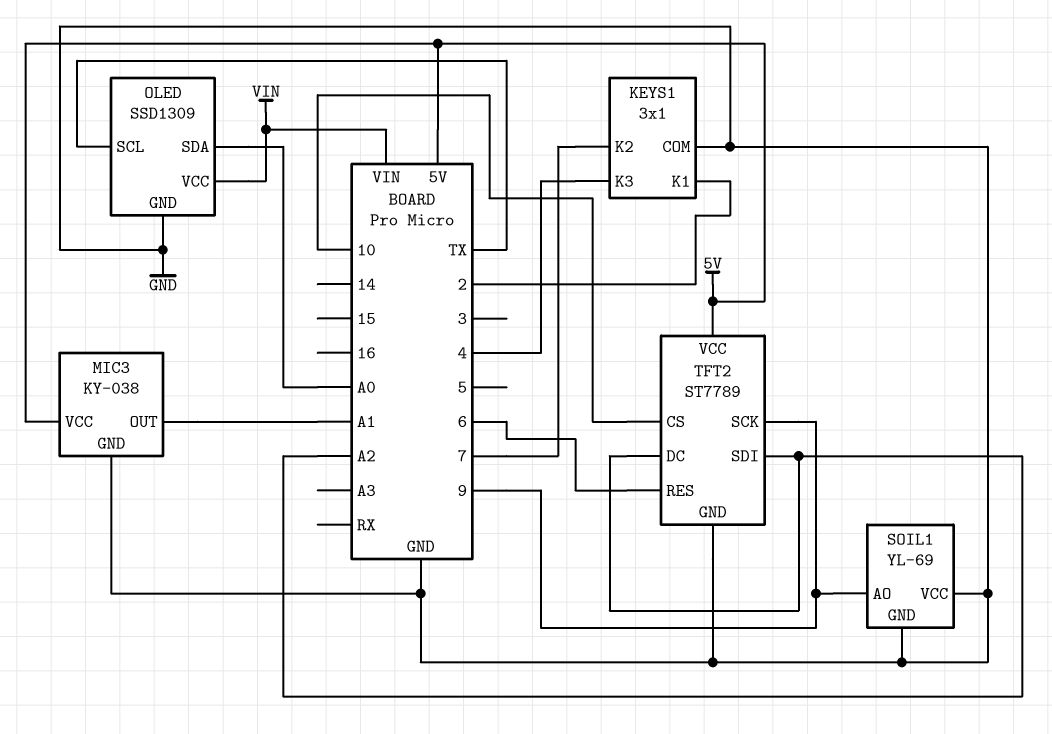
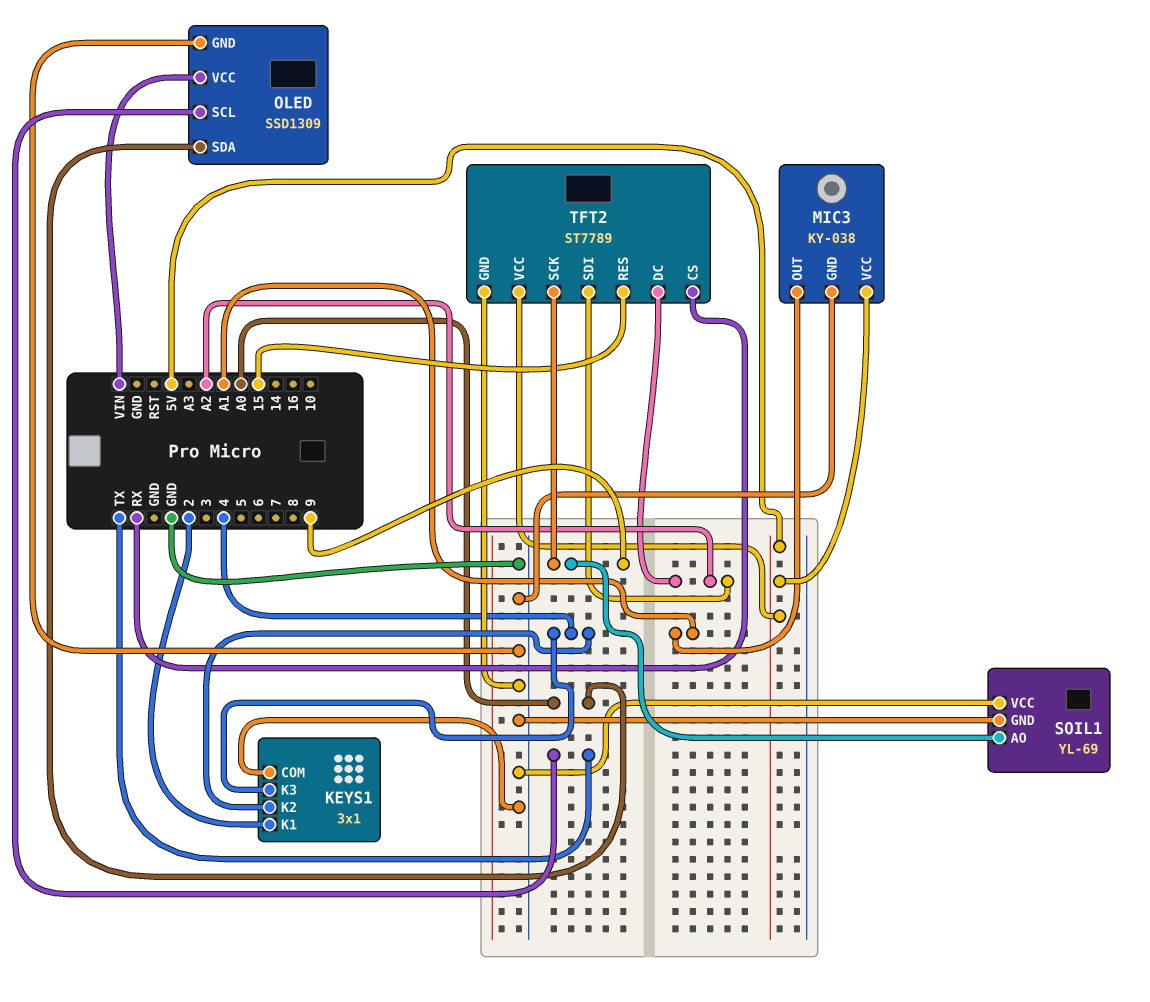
KEYS1 pin K2: 7 -> 4
TFT2 pin CS: 10 -> RX
TFT2 pin RES: 6 -> 15

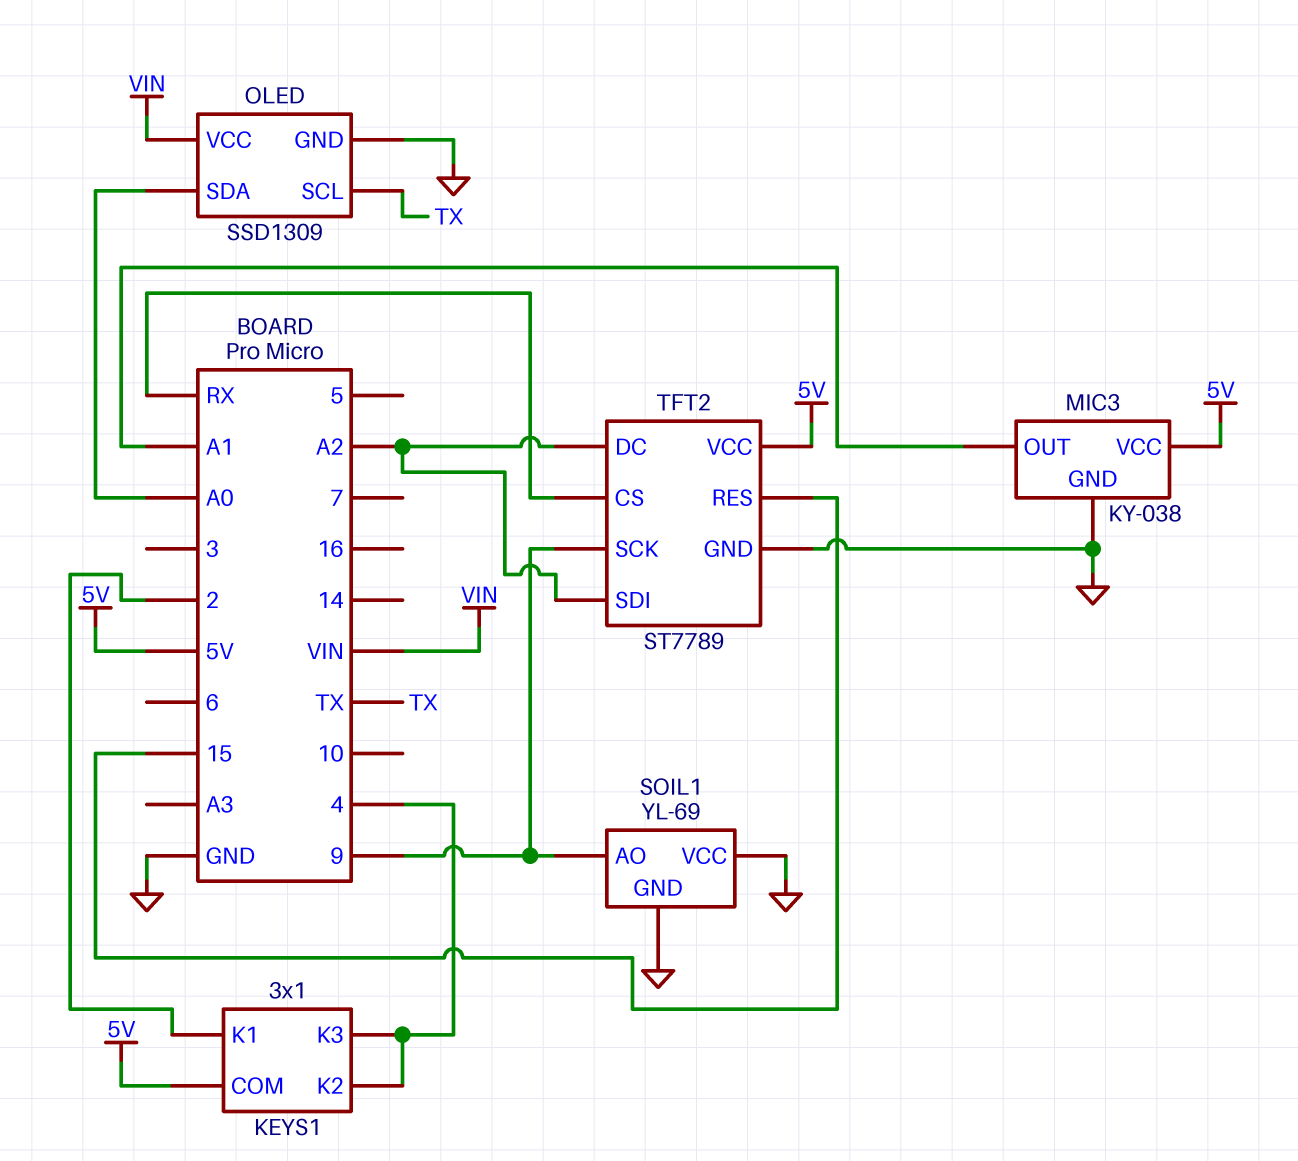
KEYS1 pin COM: GND -> 5V

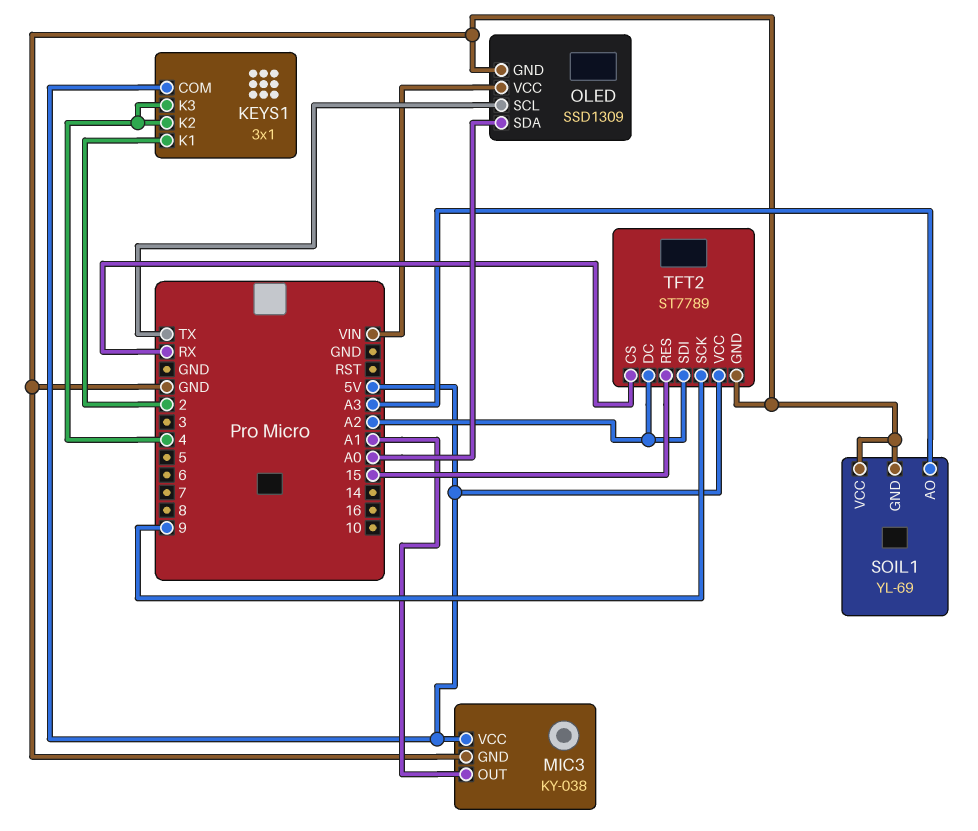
SOIL1 pin AO: 9 -> A3

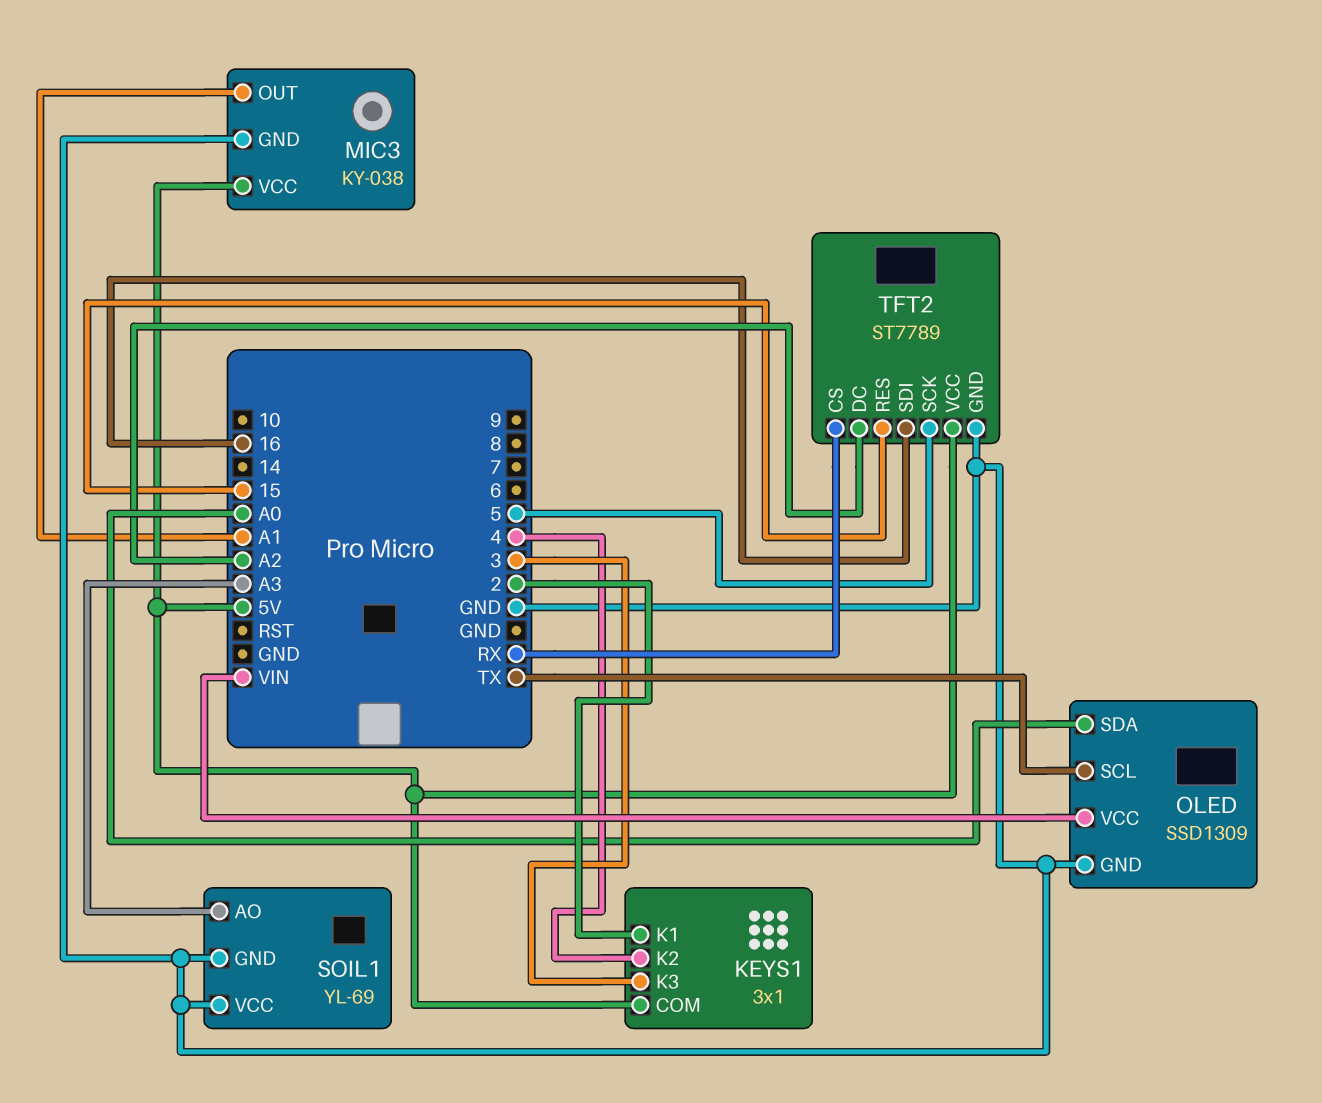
KEYS1 pin K3: 4 -> 3
TFT2 pin SCK: 9 -> 5
TFT2 pin SDI: A2 -> 16

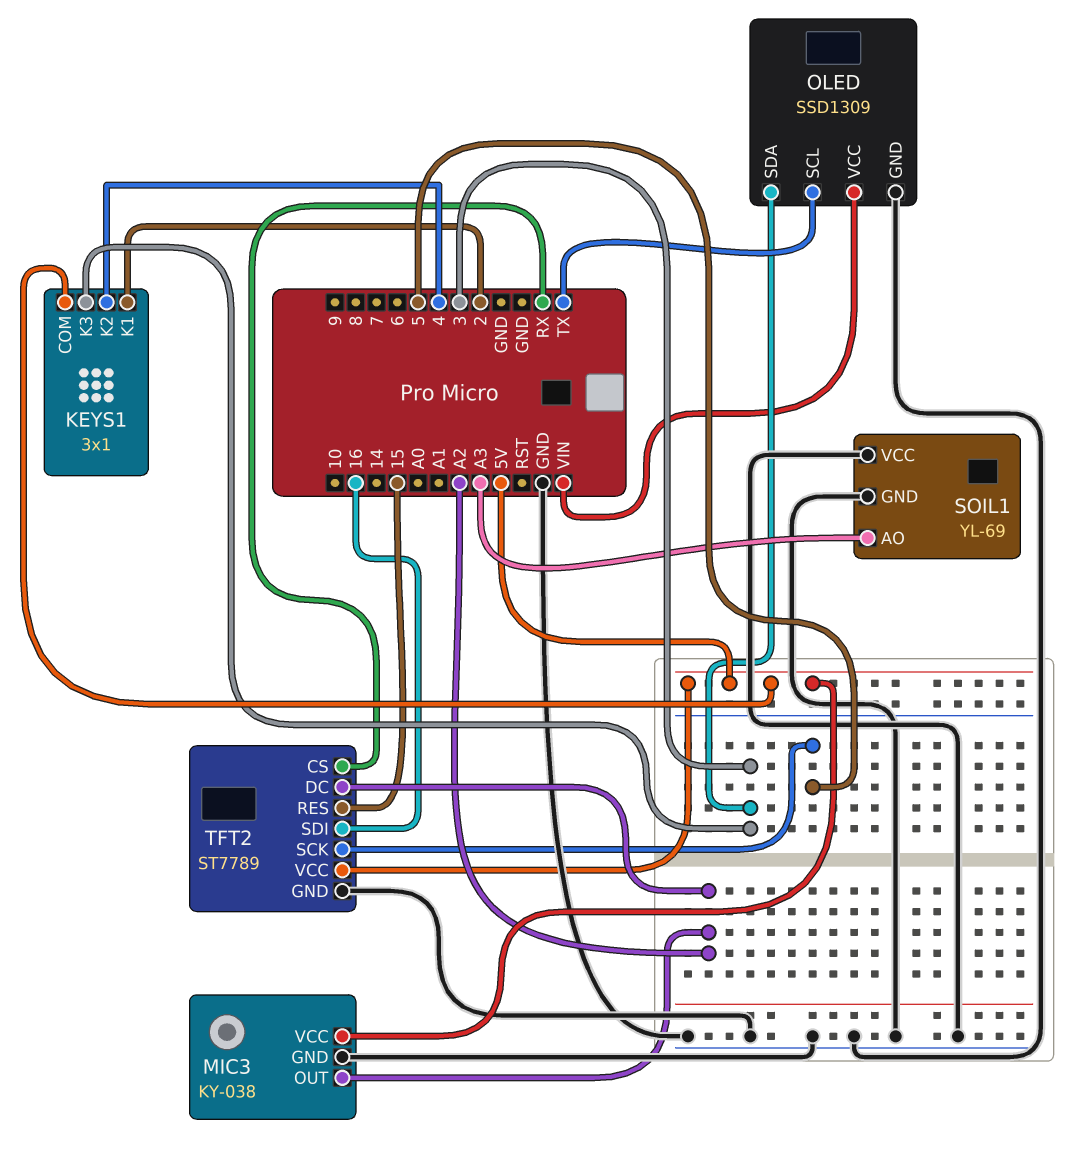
MIC3 pin OUT: A1 -> A2
OLED pin SDA: A0 -> 3

